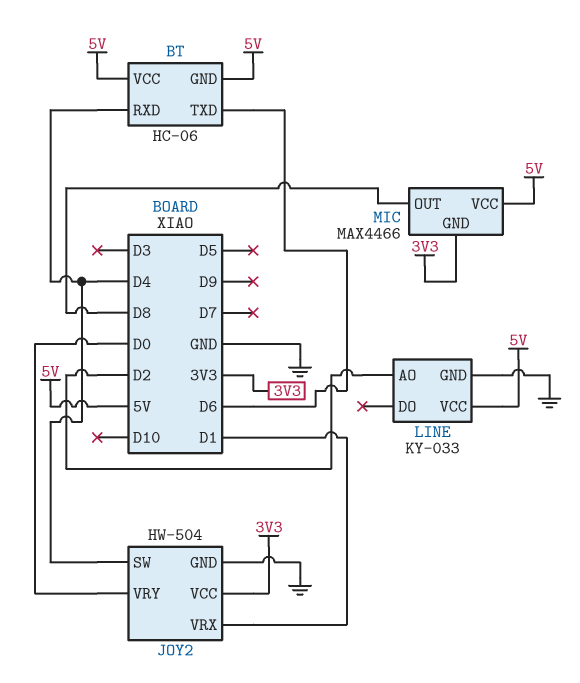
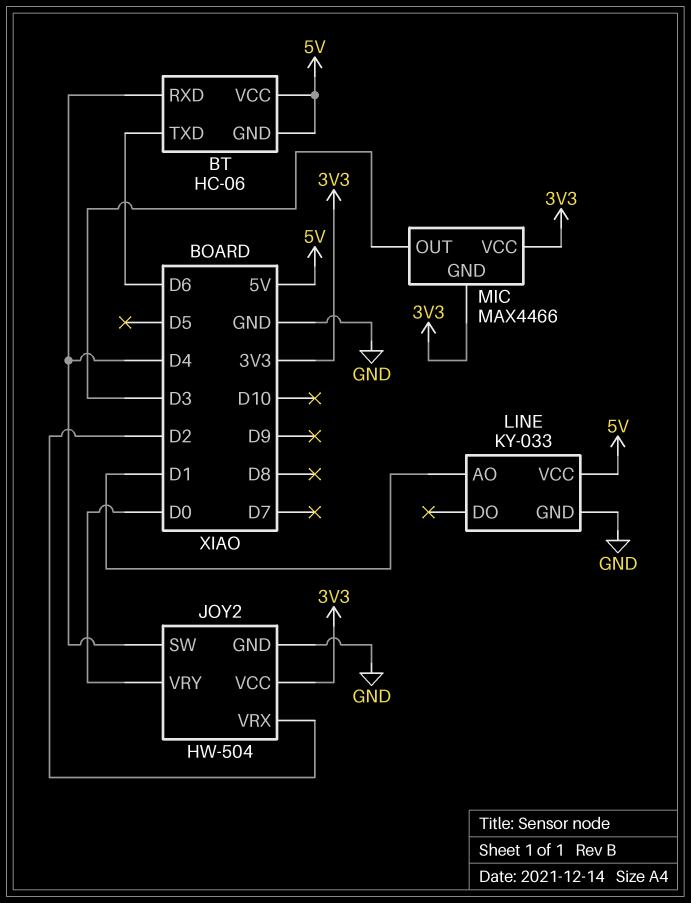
JOY2 pin VRX: D1 -> D2
LINE pin AO: D2 -> D1
MIC pin OUT: D8 -> D3
MIC pin VCC: 5V -> 3V3

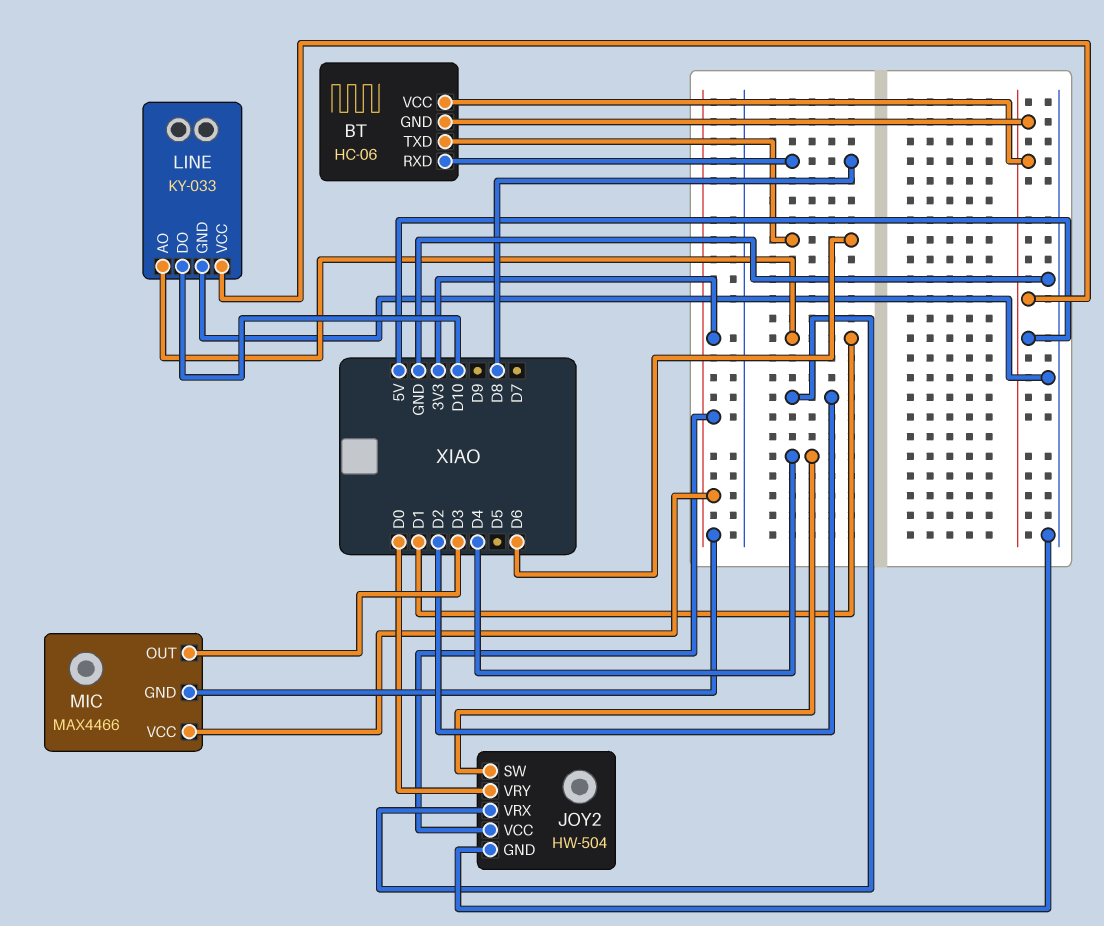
BT pin RXD: D4 -> D8
LINE pin DO: none -> D10

